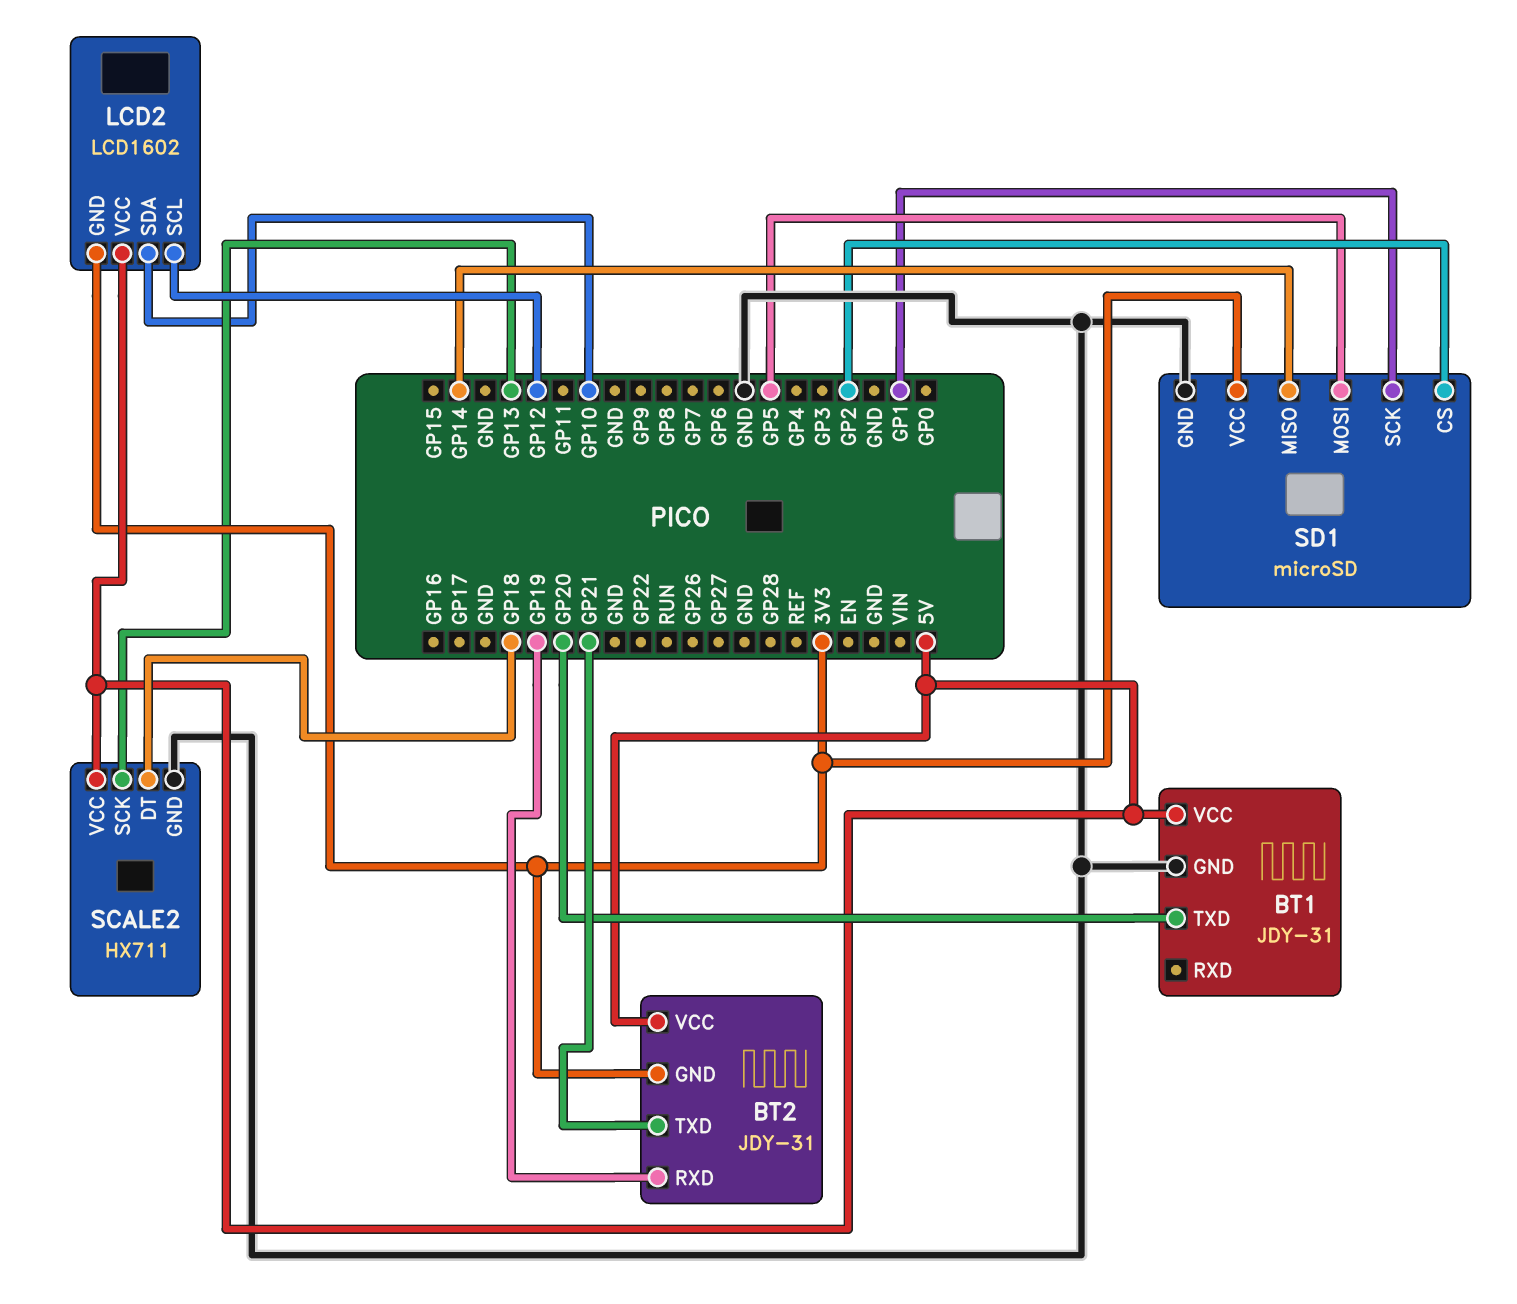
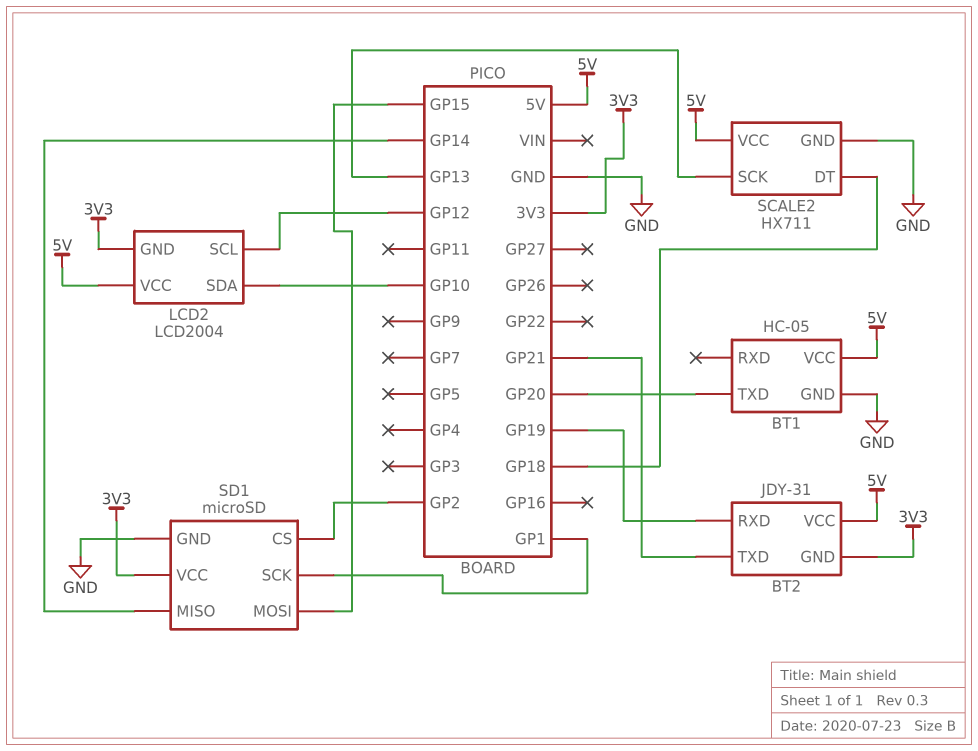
BT1: JDY-31 -> HC-05
LCD2: LCD1602 -> LCD2004
SD1 pin MOSI: GP5 -> GP15

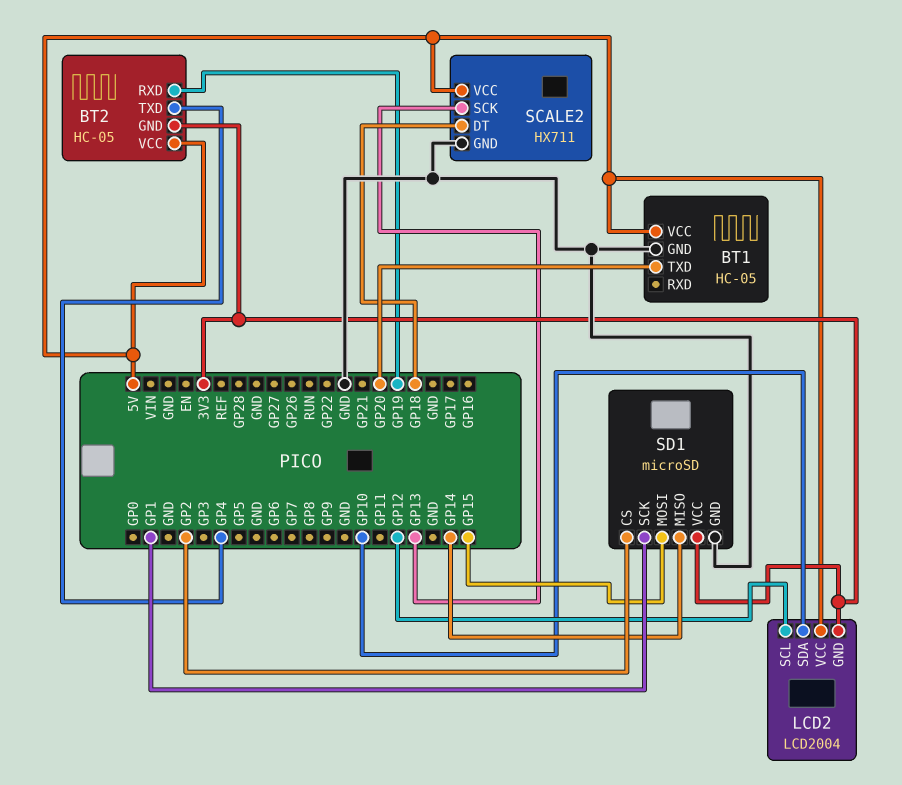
BT2: JDY-31 -> HC-05
BT2 pin TXD: GP21 -> GP4

